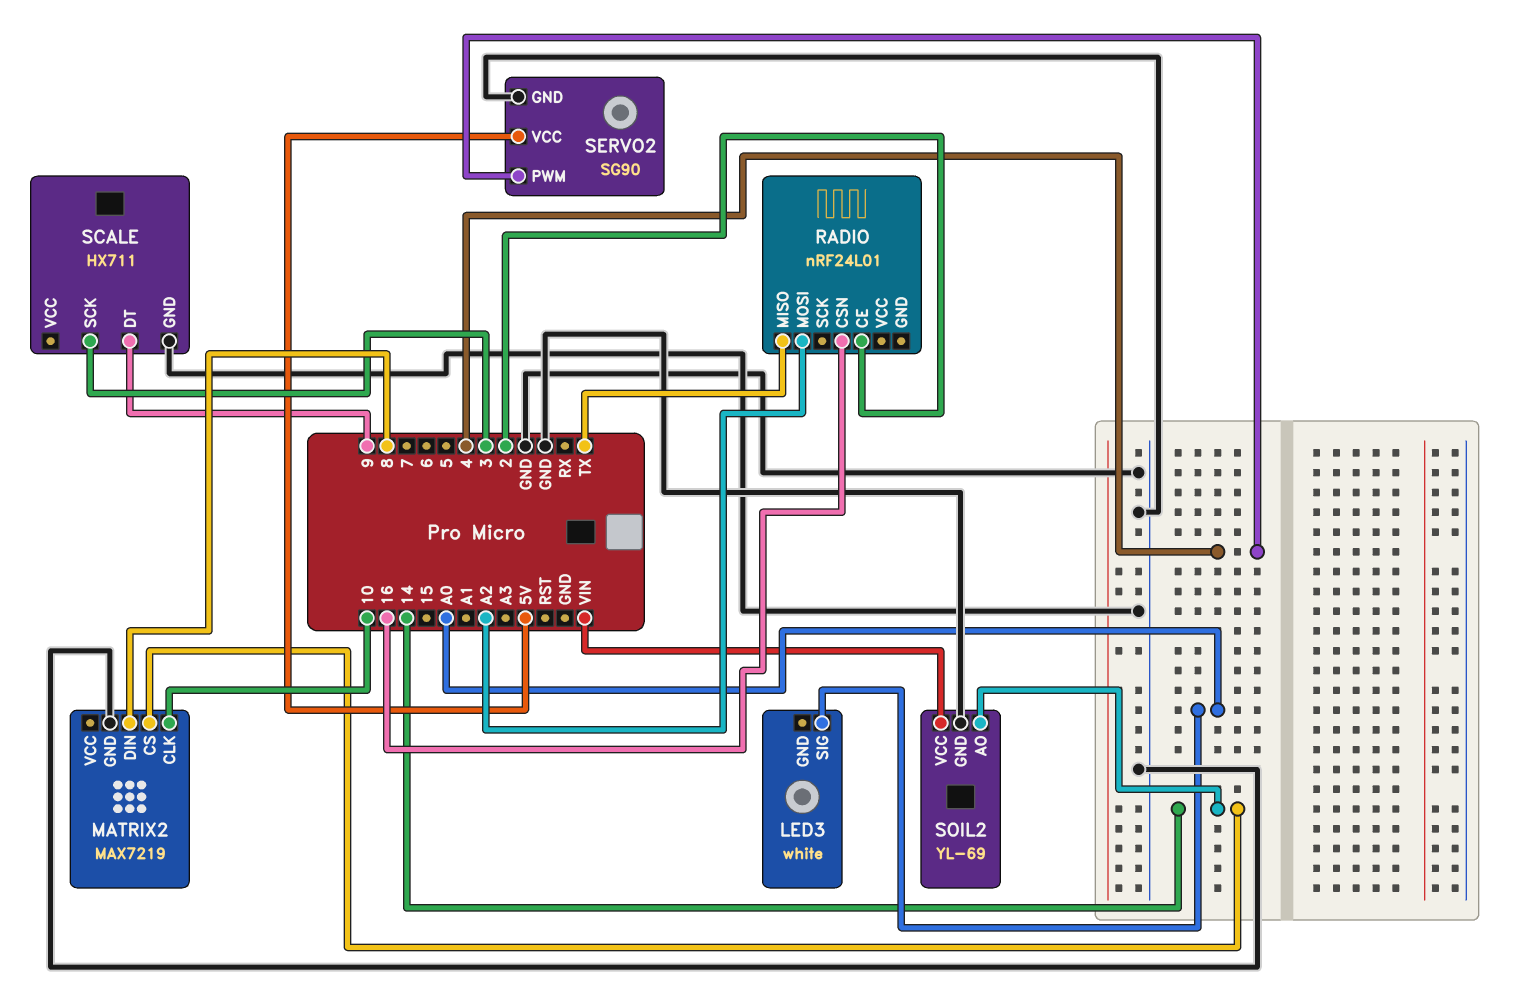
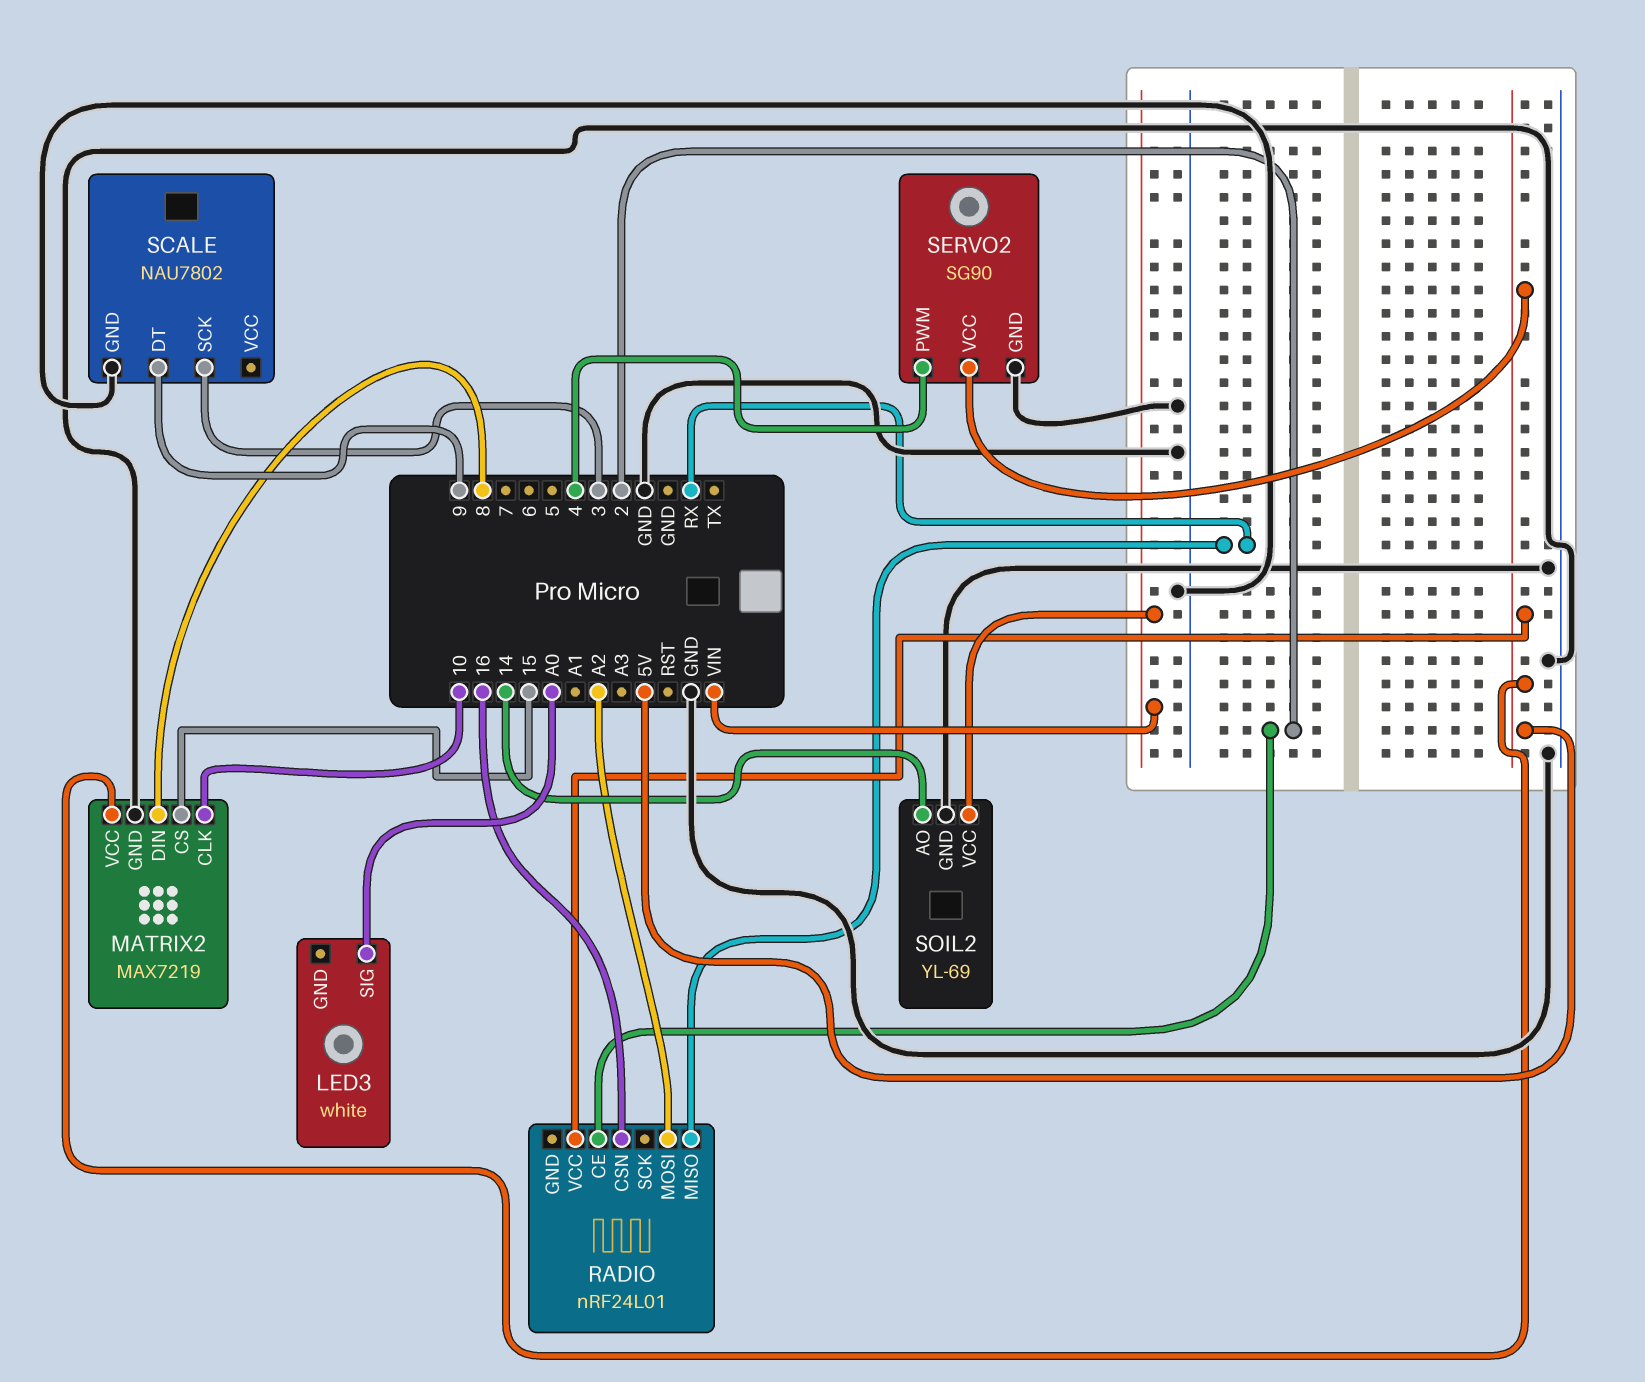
MATRIX2 pin CS: 14 -> 15
MATRIX2 pin VCC: none -> 5V
RADIO pin MISO: TX -> RX
RADIO pin VCC: none -> 5V
SCALE: HX711 -> NAU7802

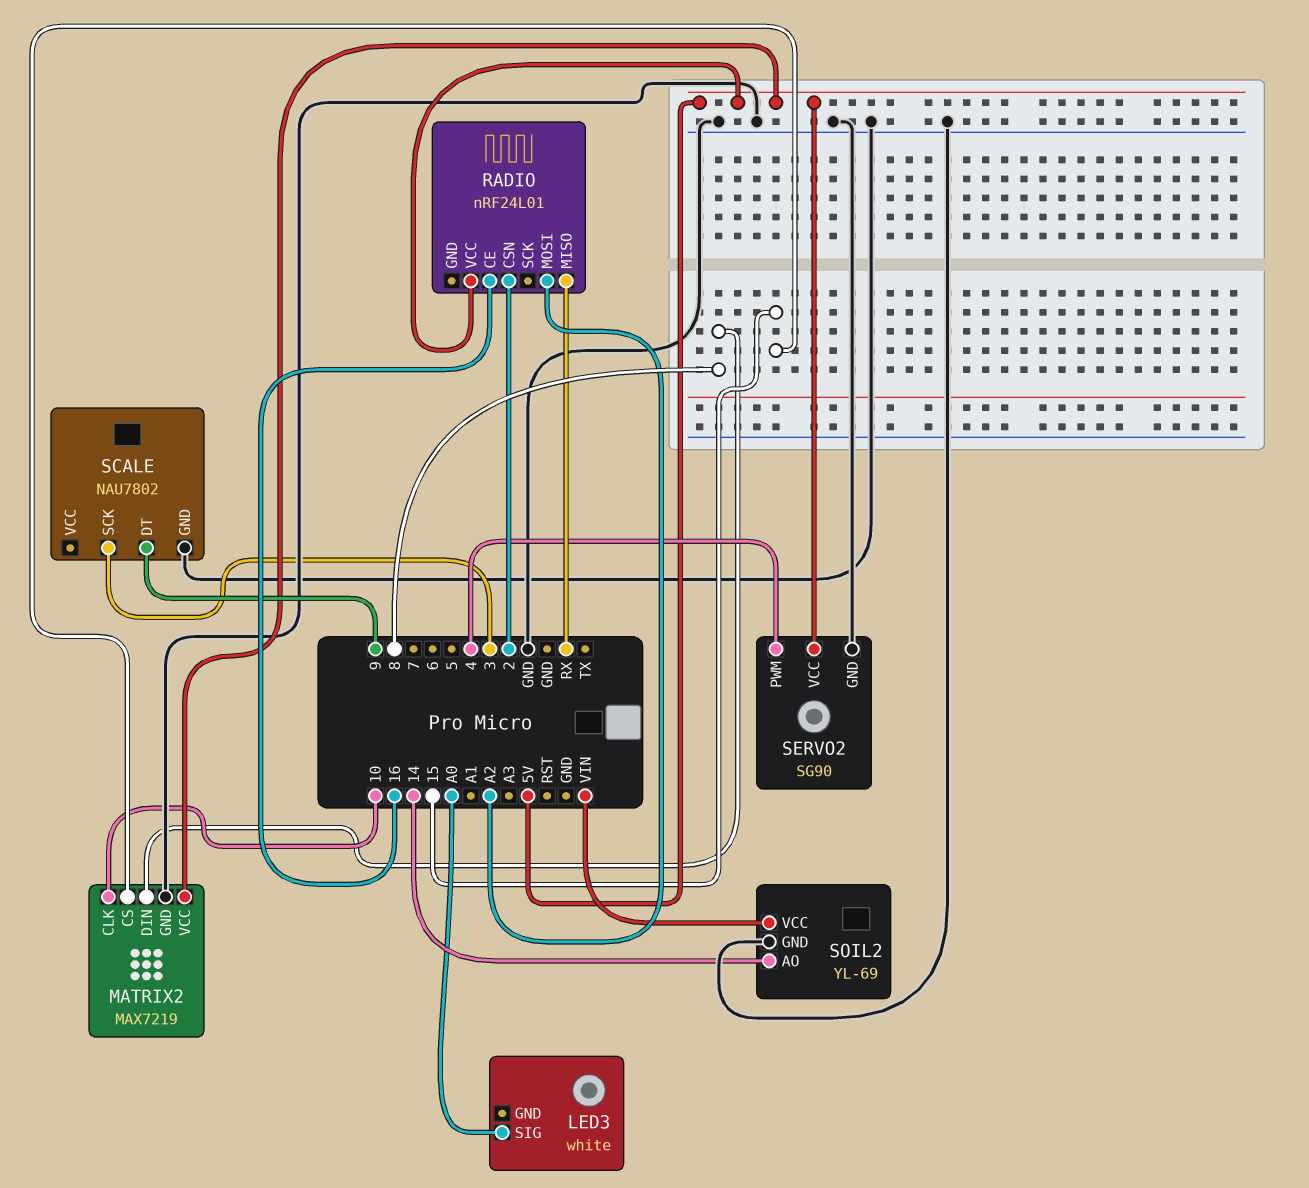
RADIO pin CE: 2 -> 16
RADIO pin CSN: 16 -> 2

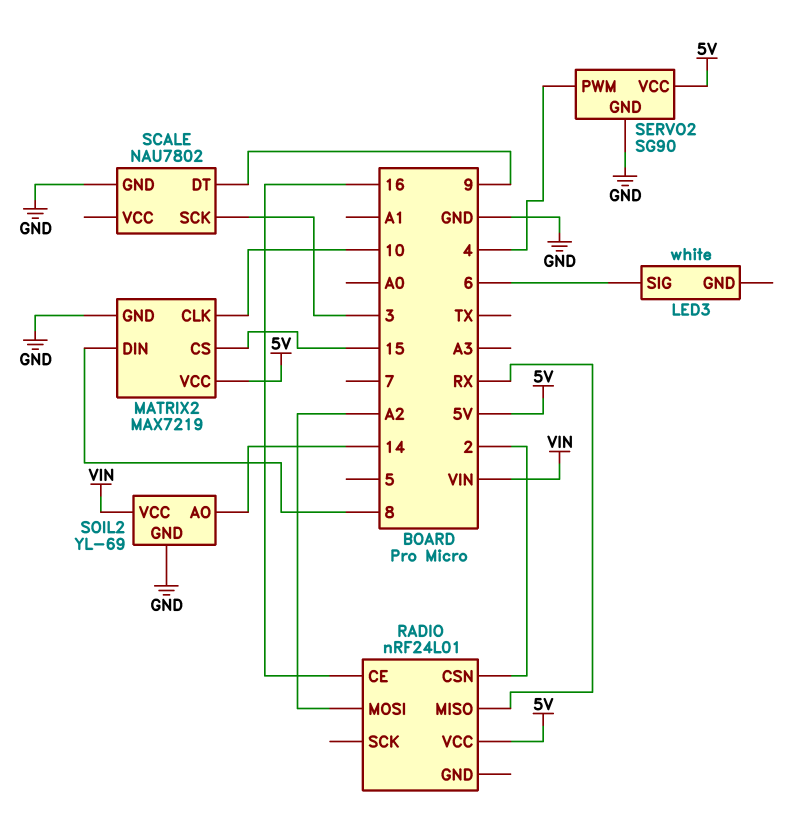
LED3 pin SIG: A0 -> 6

